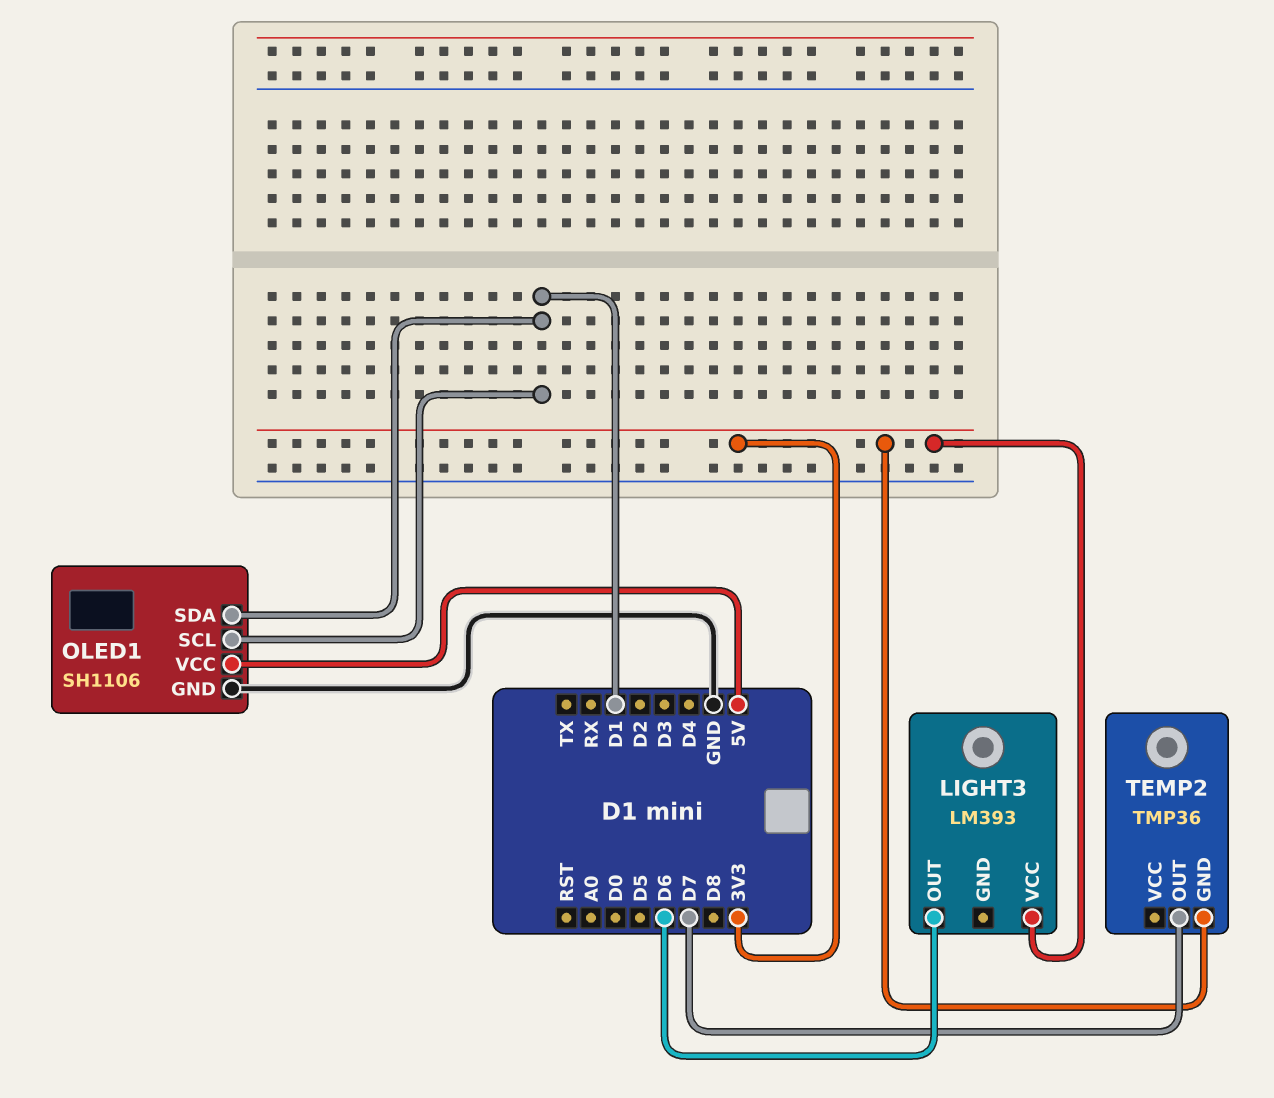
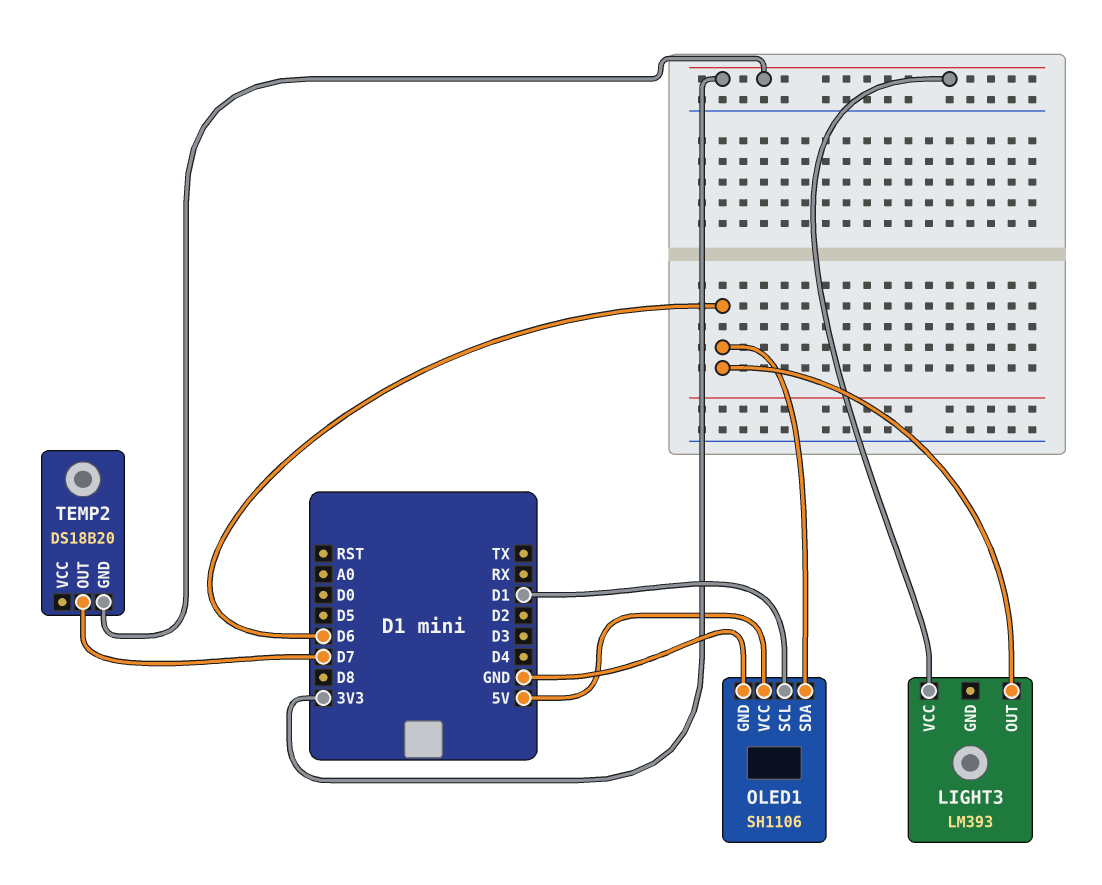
OLED1 pin SDA: D1 -> D6
TEMP2: TMP36 -> DS18B20

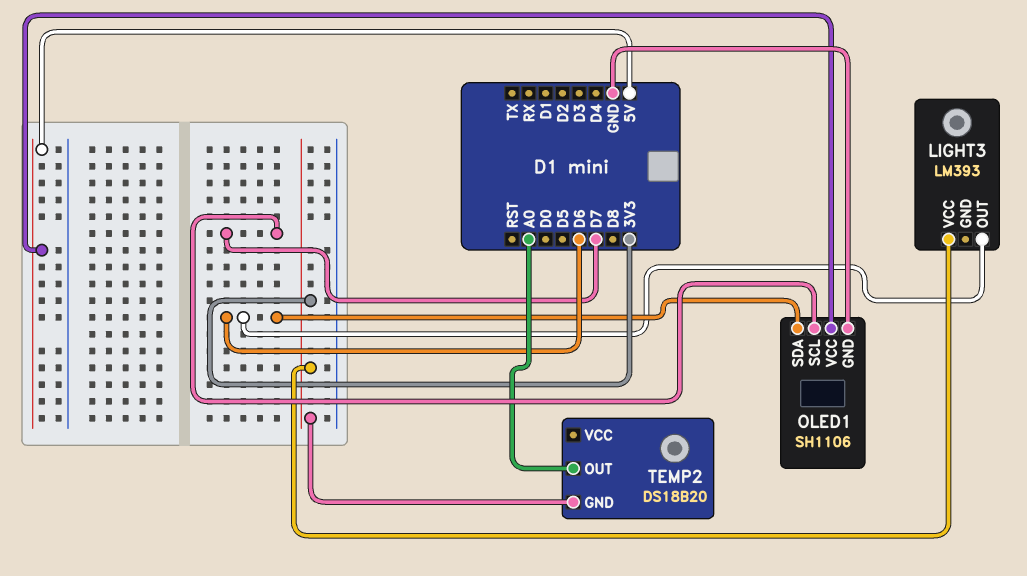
OLED1 pin SCL: D1 -> D7
TEMP2 pin OUT: D7 -> A0

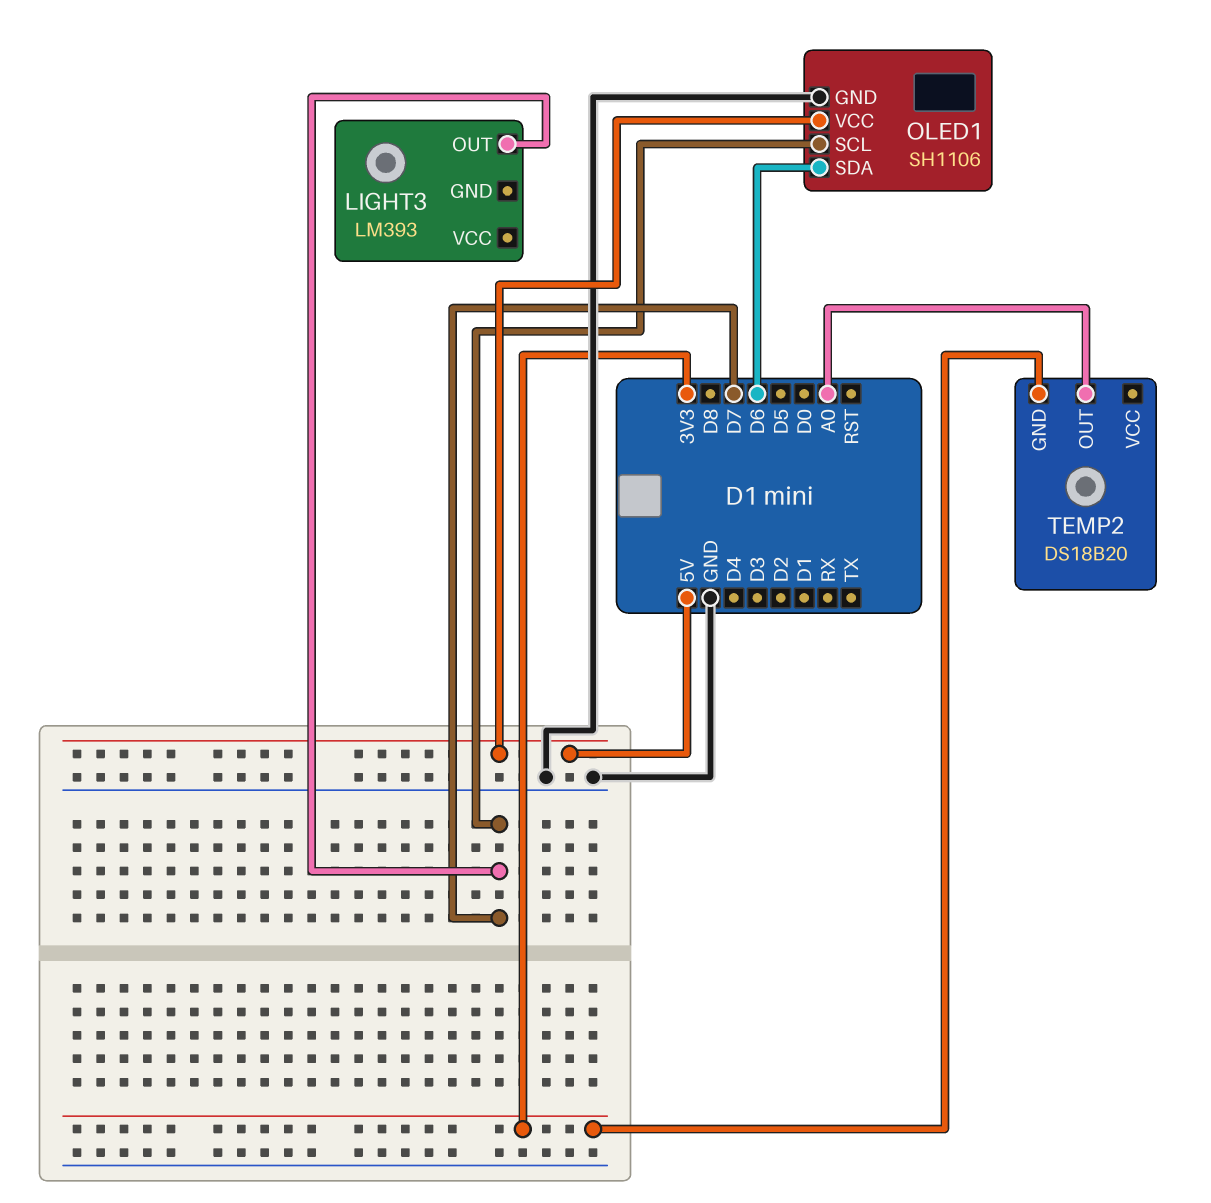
LIGHT3 pin OUT: D6 -> D7
LIGHT3 pin VCC: 3V3 -> none

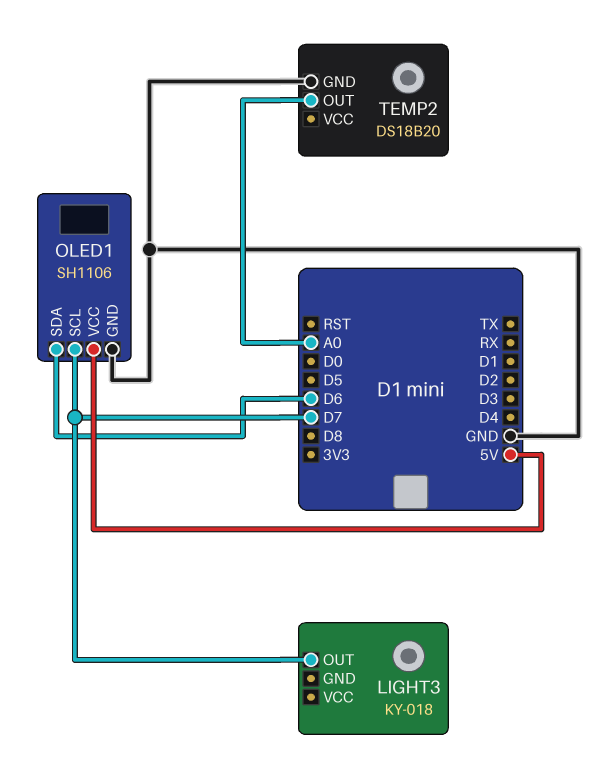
LIGHT3: LM393 -> KY-018
TEMP2 pin GND: 3V3 -> GND

